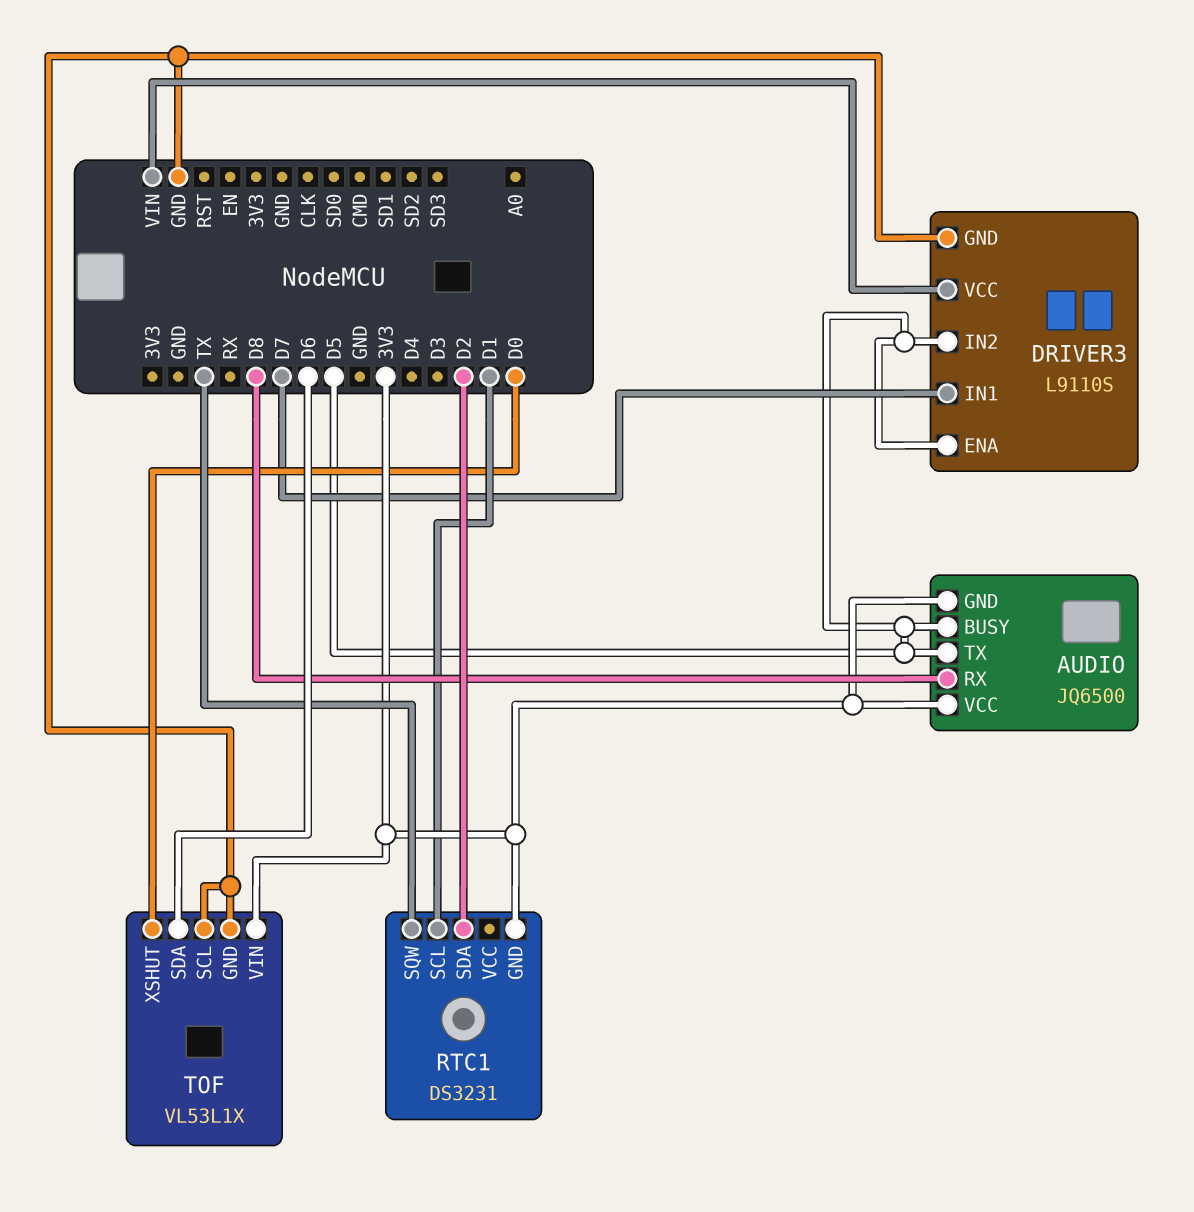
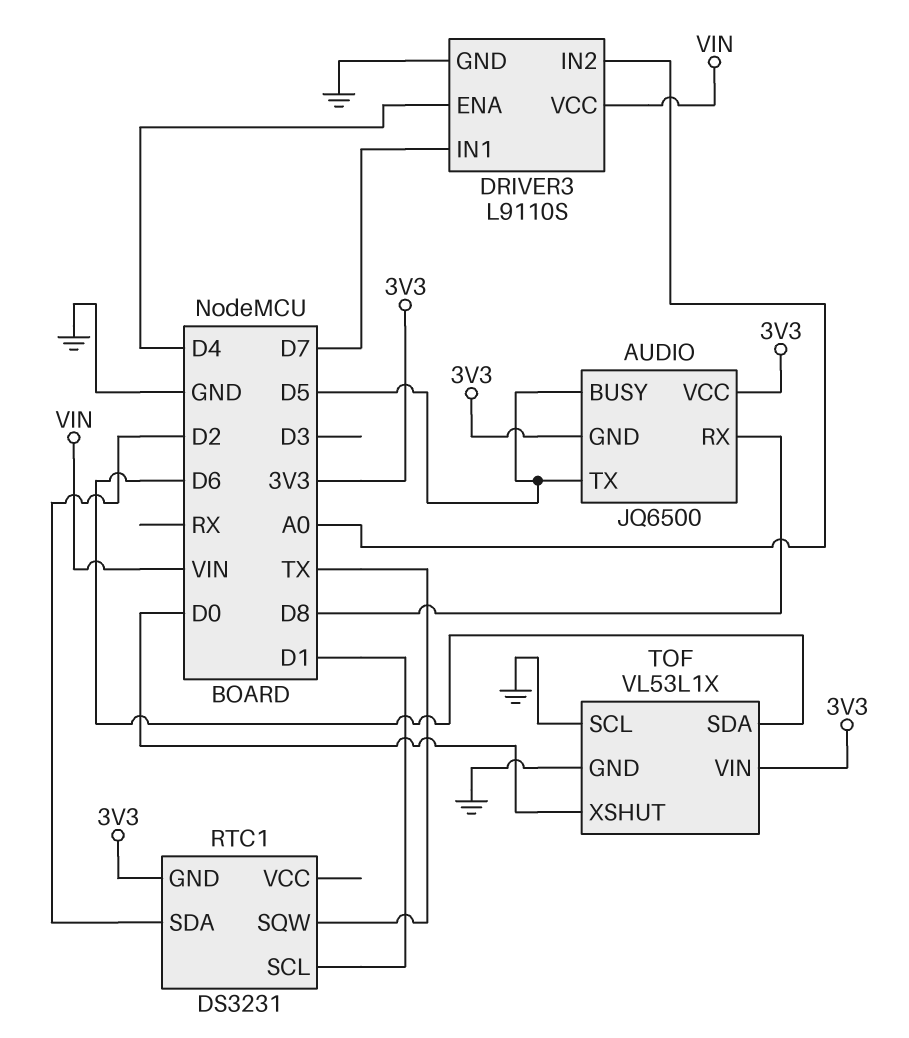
DRIVER3 pin ENA: D5 -> D4
DRIVER3 pin IN2: D5 -> A0

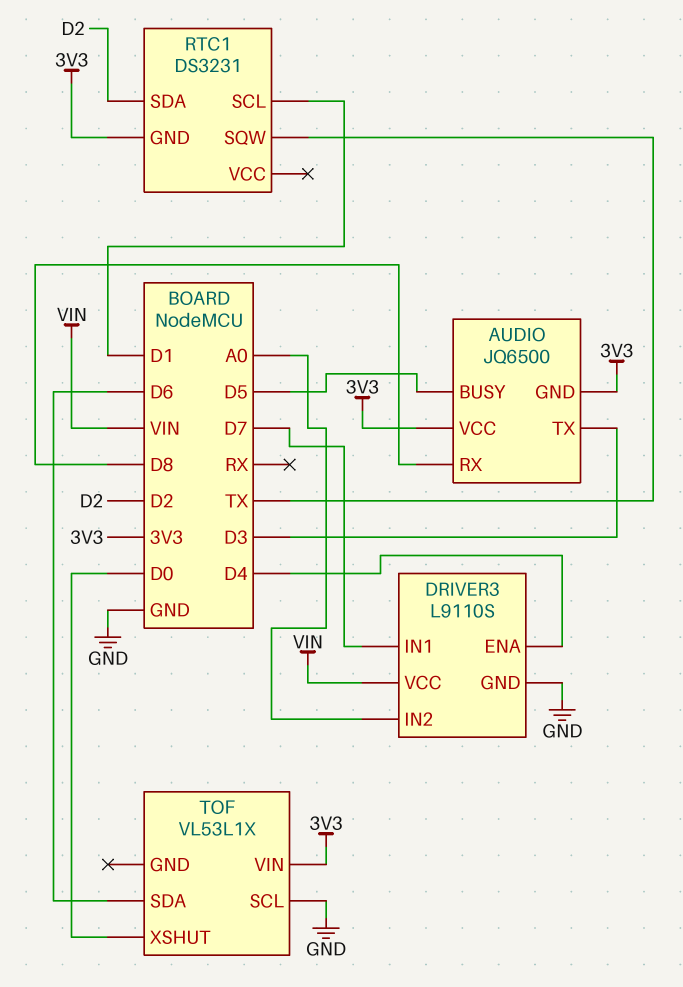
AUDIO pin TX: D5 -> D3
TOF pin GND: GND -> none

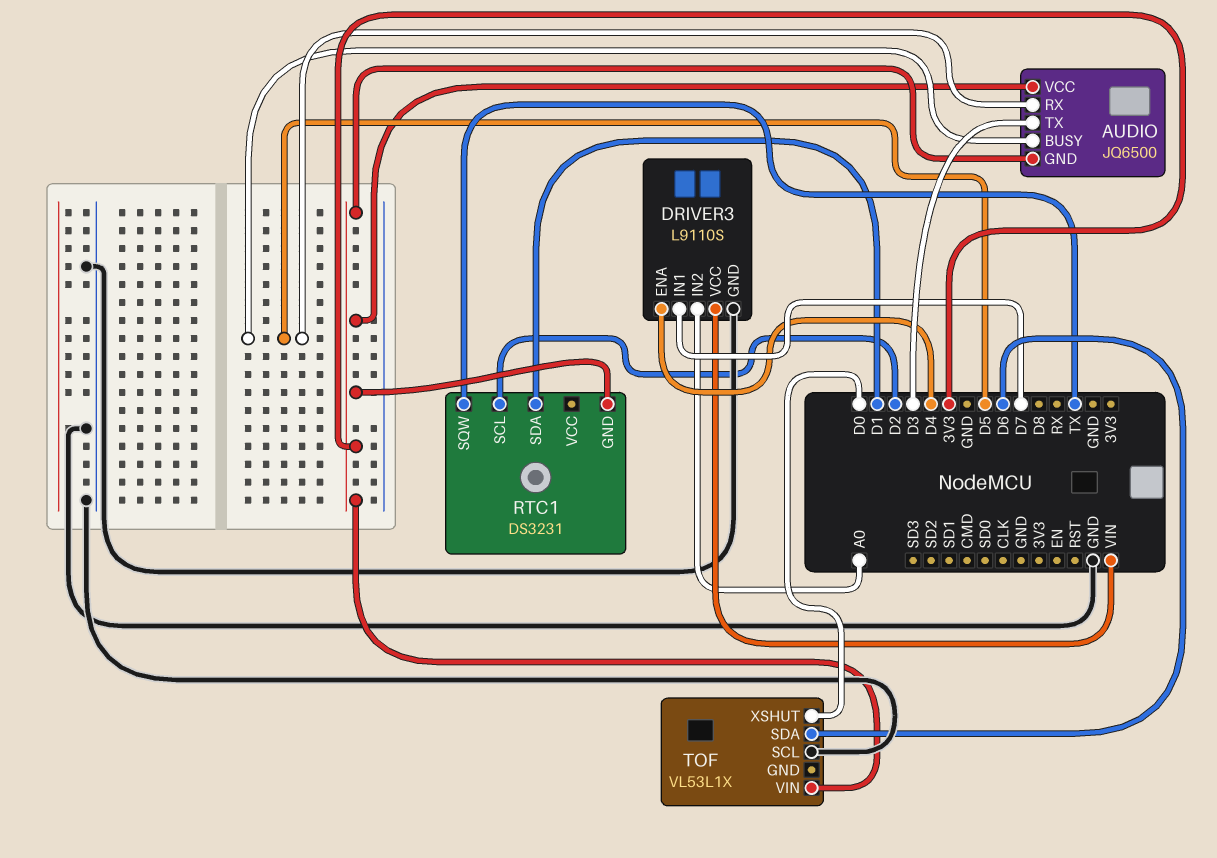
AUDIO pin RX: D8 -> D5
RTC1 pin SCL: D1 -> D2
RTC1 pin SDA: D2 -> D1

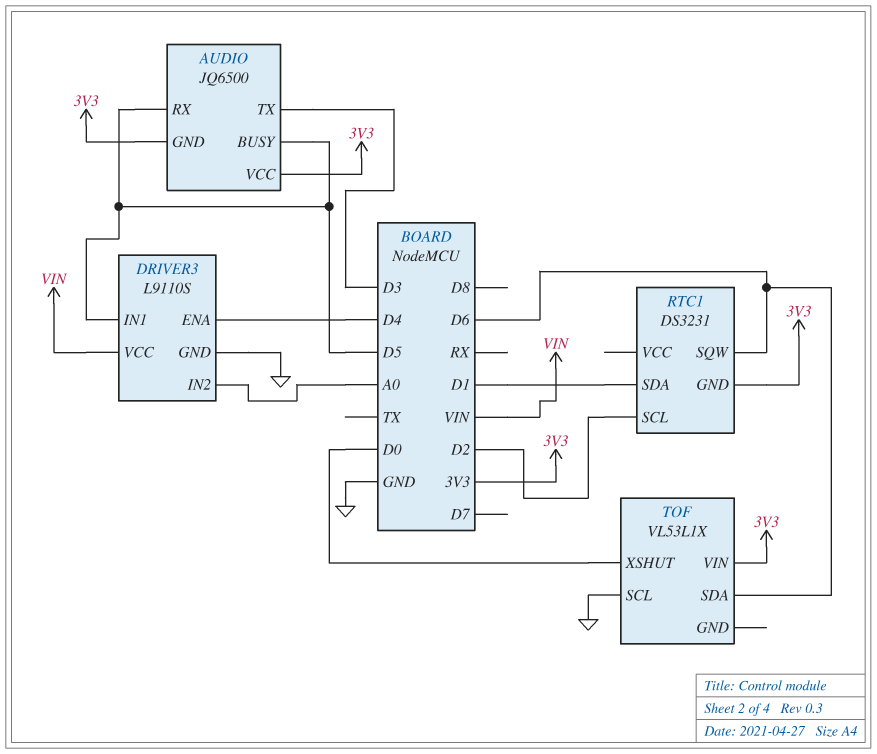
DRIVER3 pin IN1: D7 -> D5
RTC1 pin SQW: TX -> D6

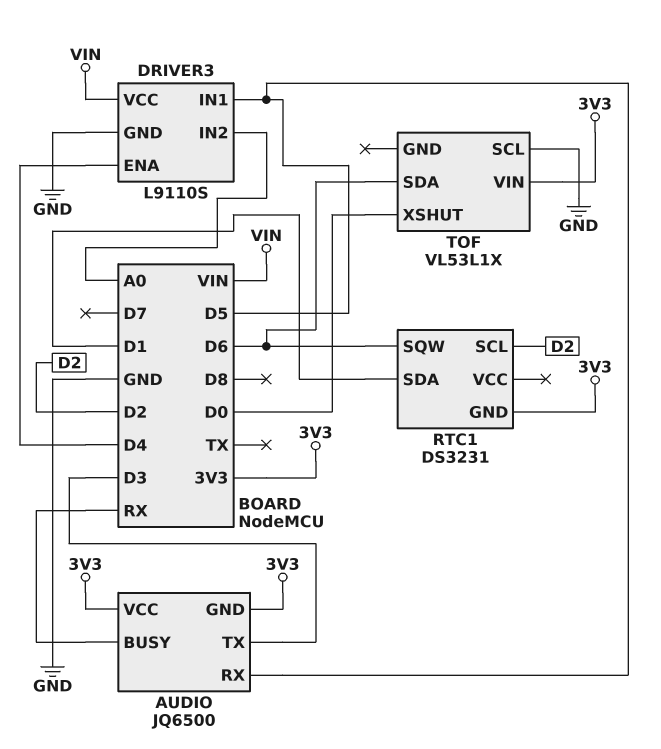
AUDIO pin BUSY: D5 -> RX

